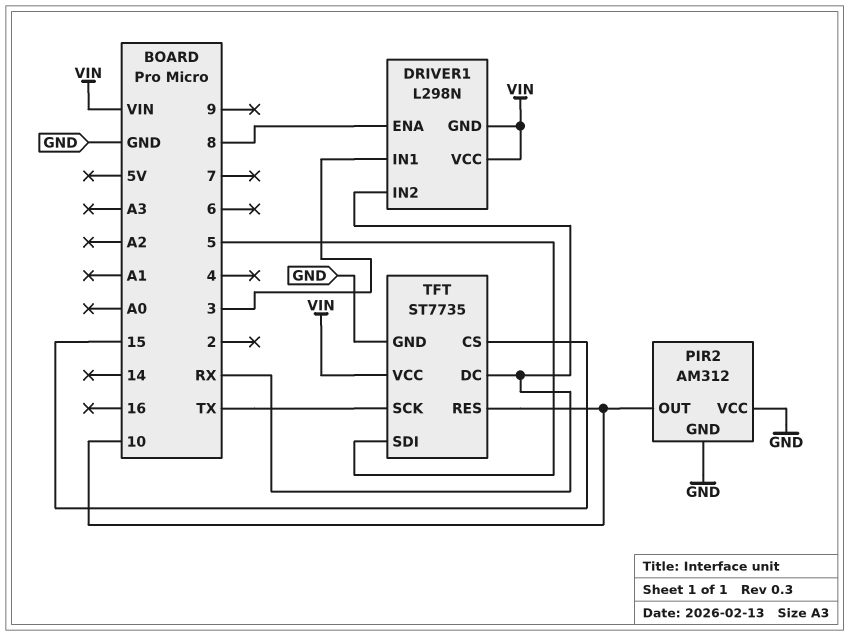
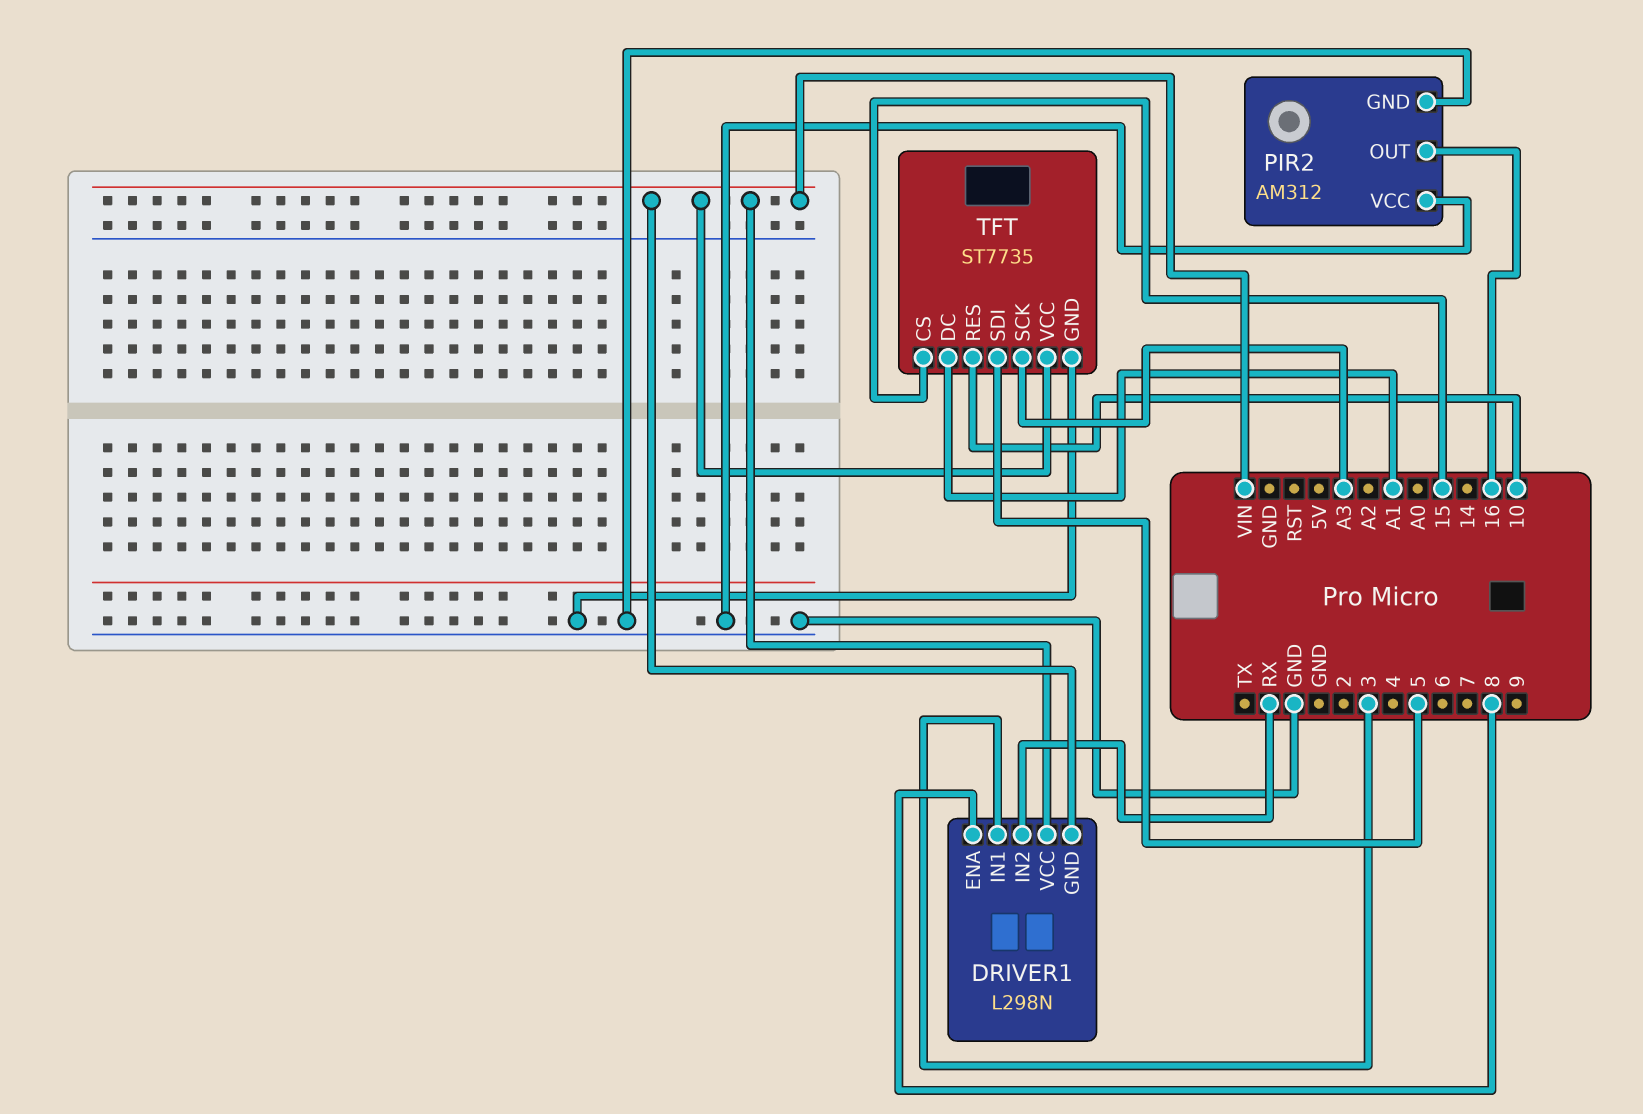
PIR2 pin OUT: 10 -> 16
TFT pin DC: RX -> A1
TFT pin SCK: TX -> A3

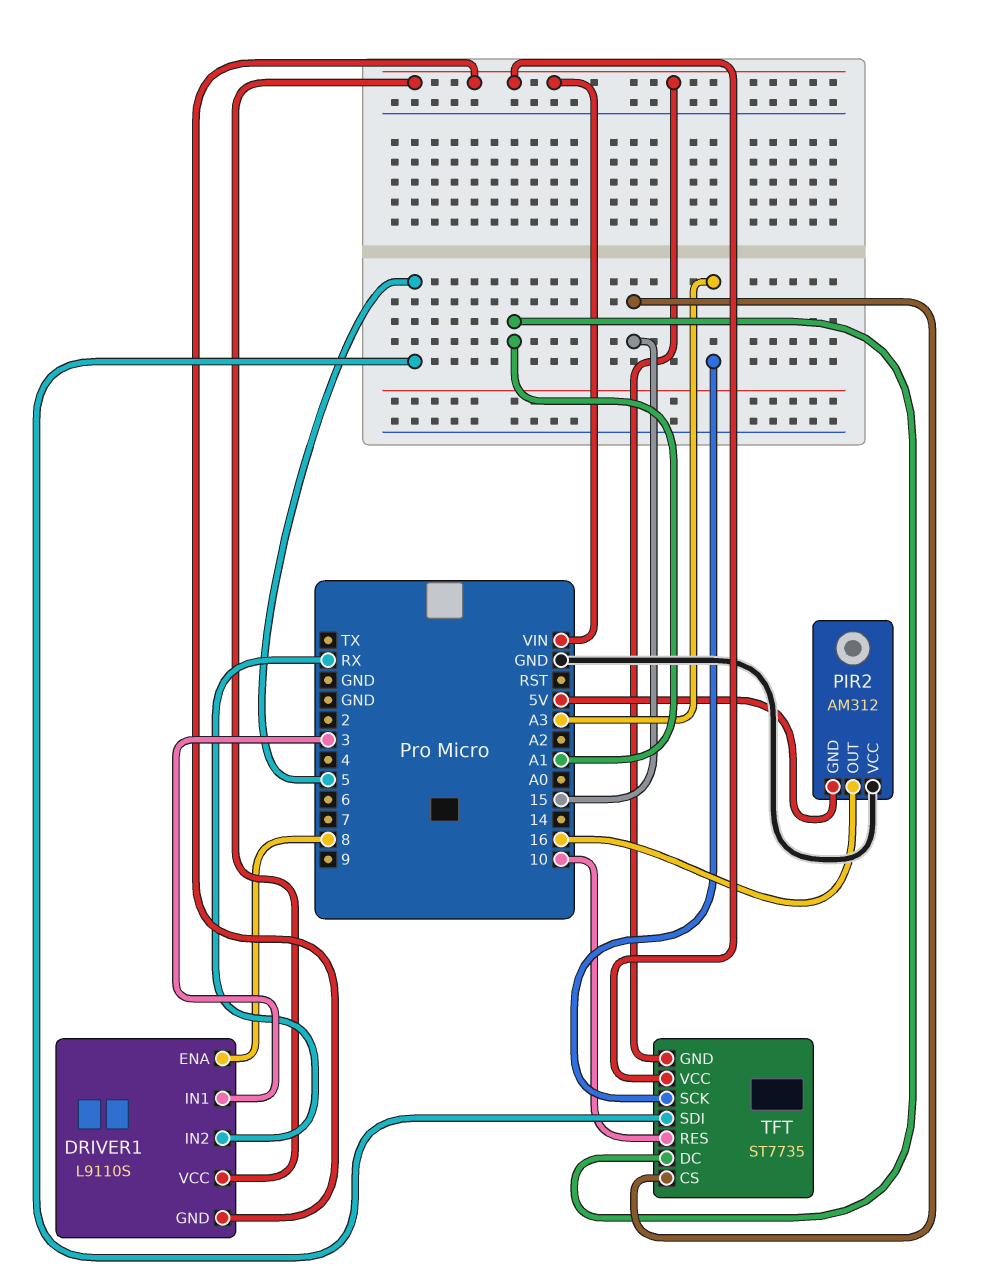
DRIVER1: L298N -> L9110S
PIR2 pin GND: GND -> 5V
TFT pin GND: GND -> VIN

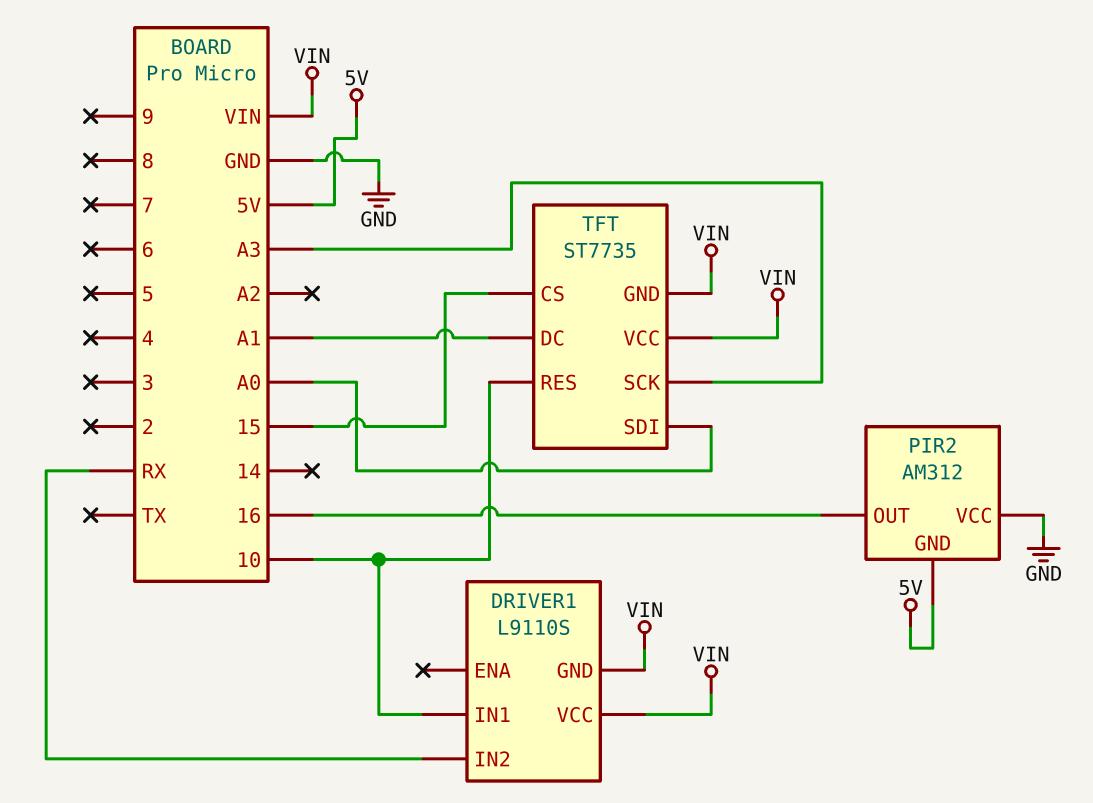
DRIVER1 pin ENA: 8 -> none
DRIVER1 pin IN1: 3 -> 10
TFT pin SDI: 5 -> A0

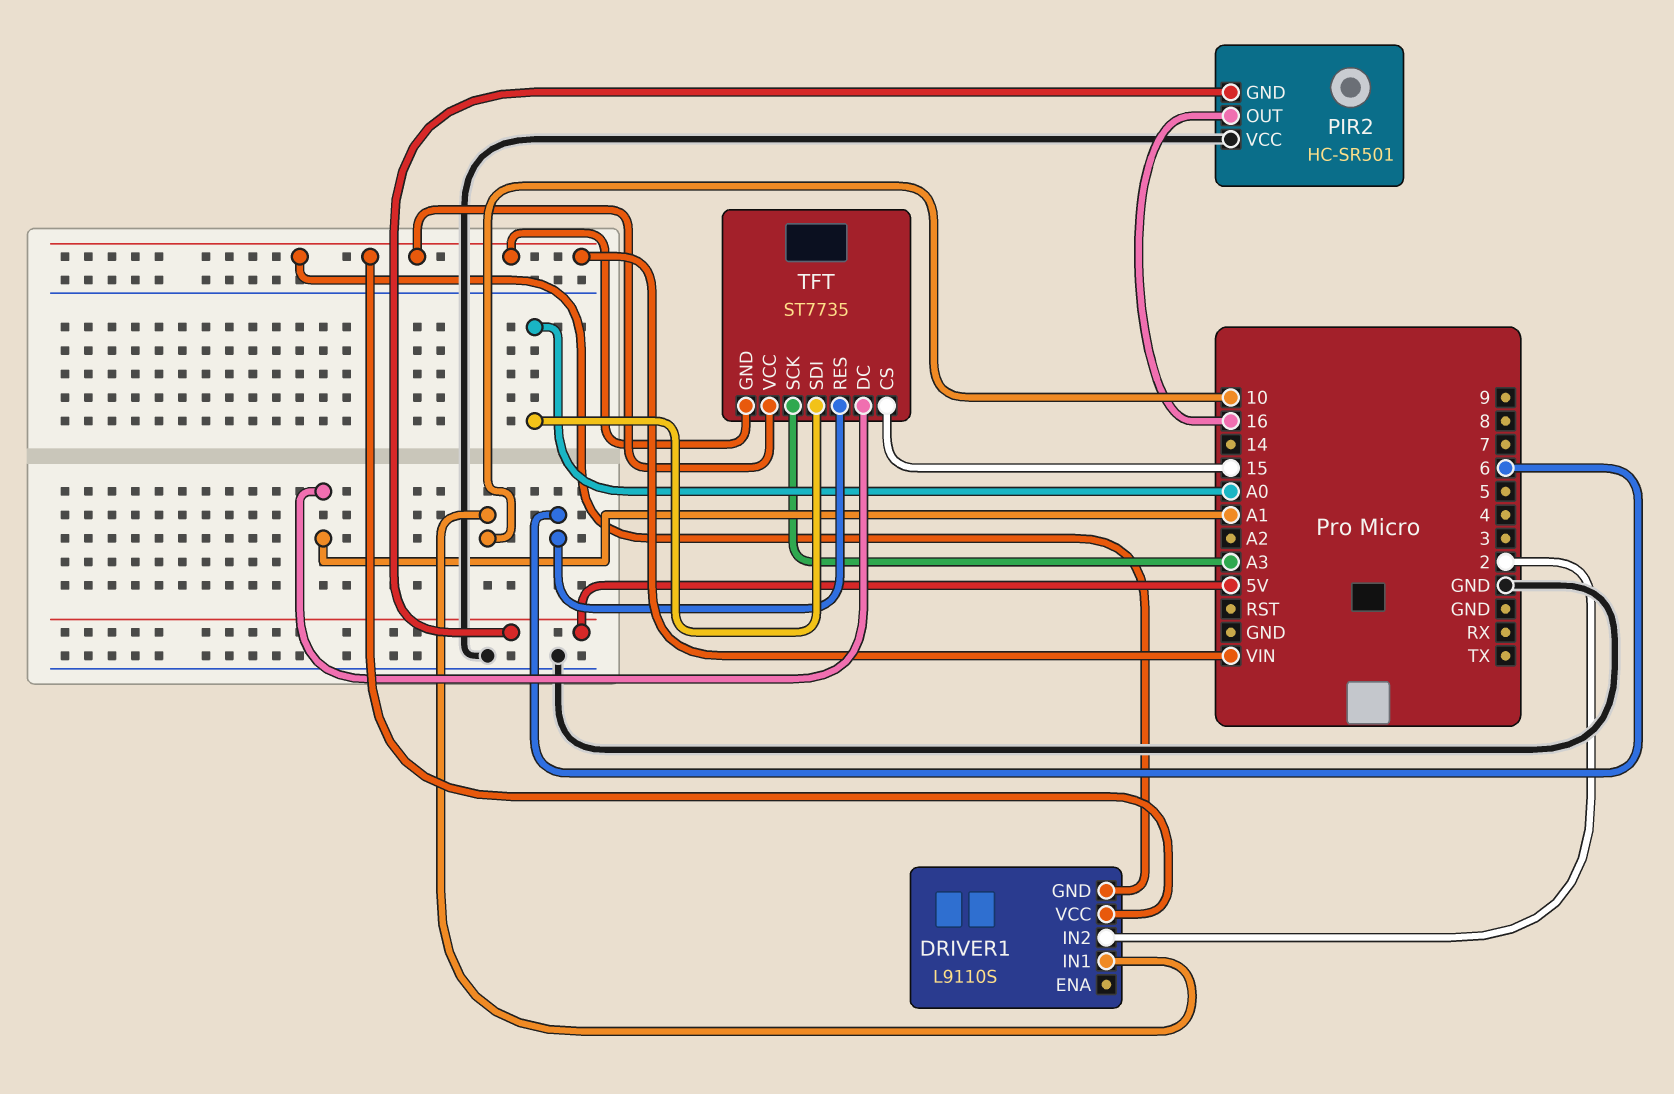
DRIVER1 pin IN2: RX -> 2
PIR2: AM312 -> HC-SR501
TFT pin RES: 10 -> 6

